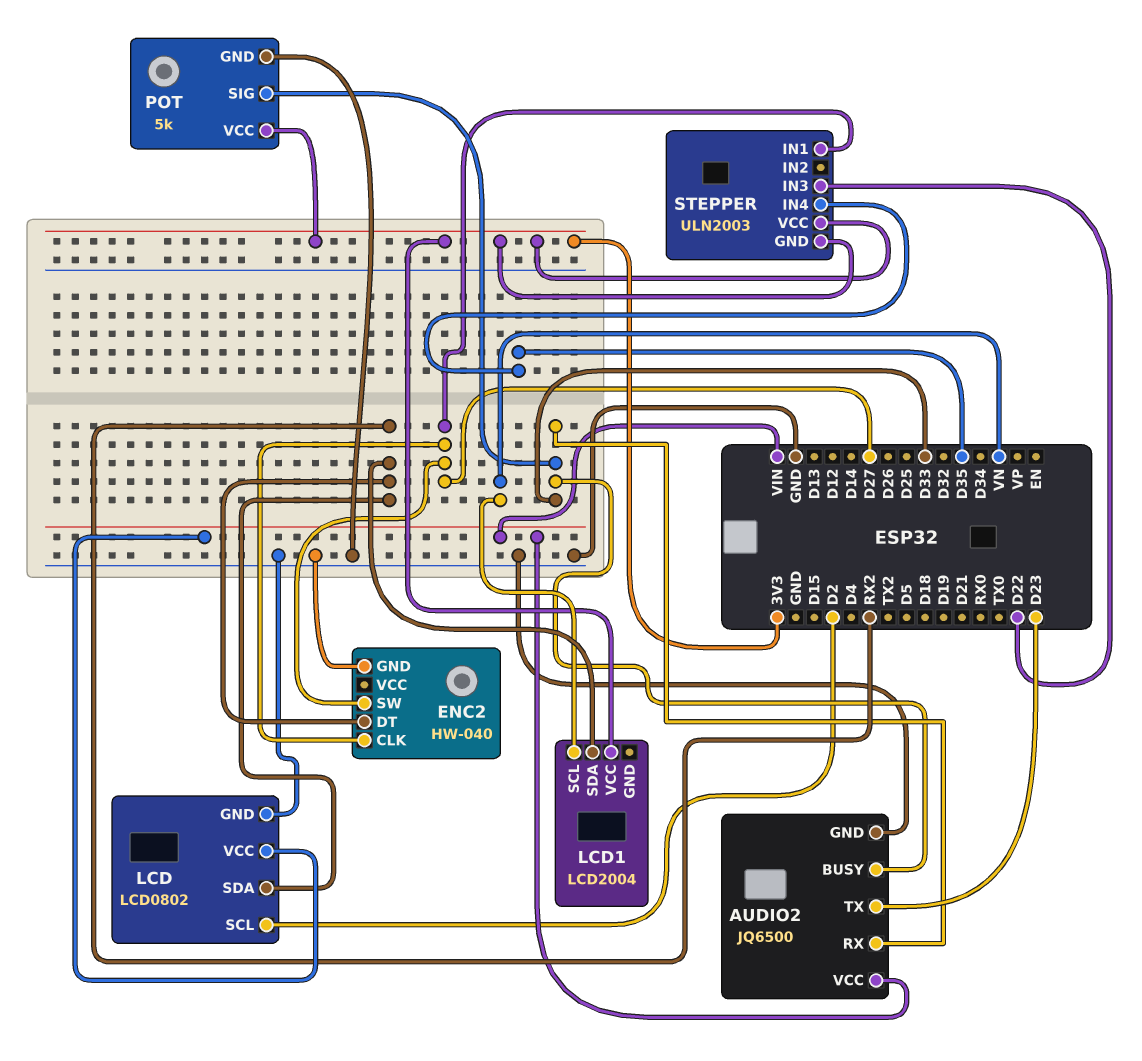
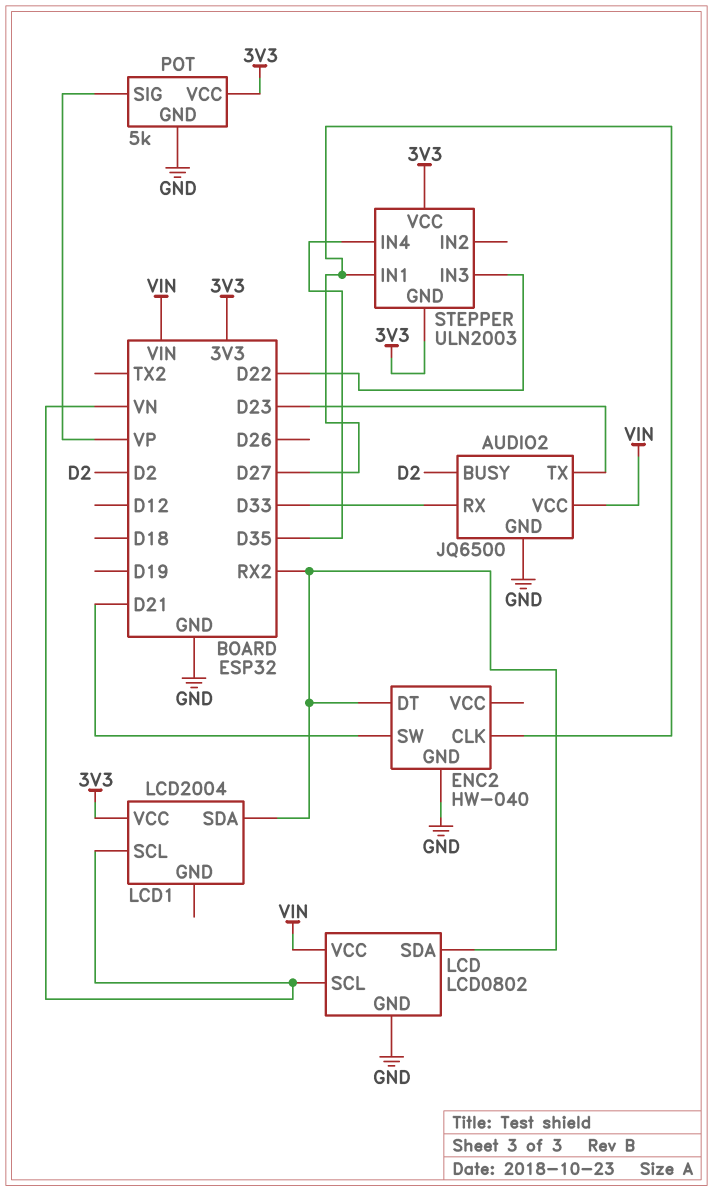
AUDIO2 pin BUSY: D33 -> D2
ENC2 pin SW: D27 -> D21
LCD pin SCL: D2 -> VN
POT pin SIG: D33 -> VP

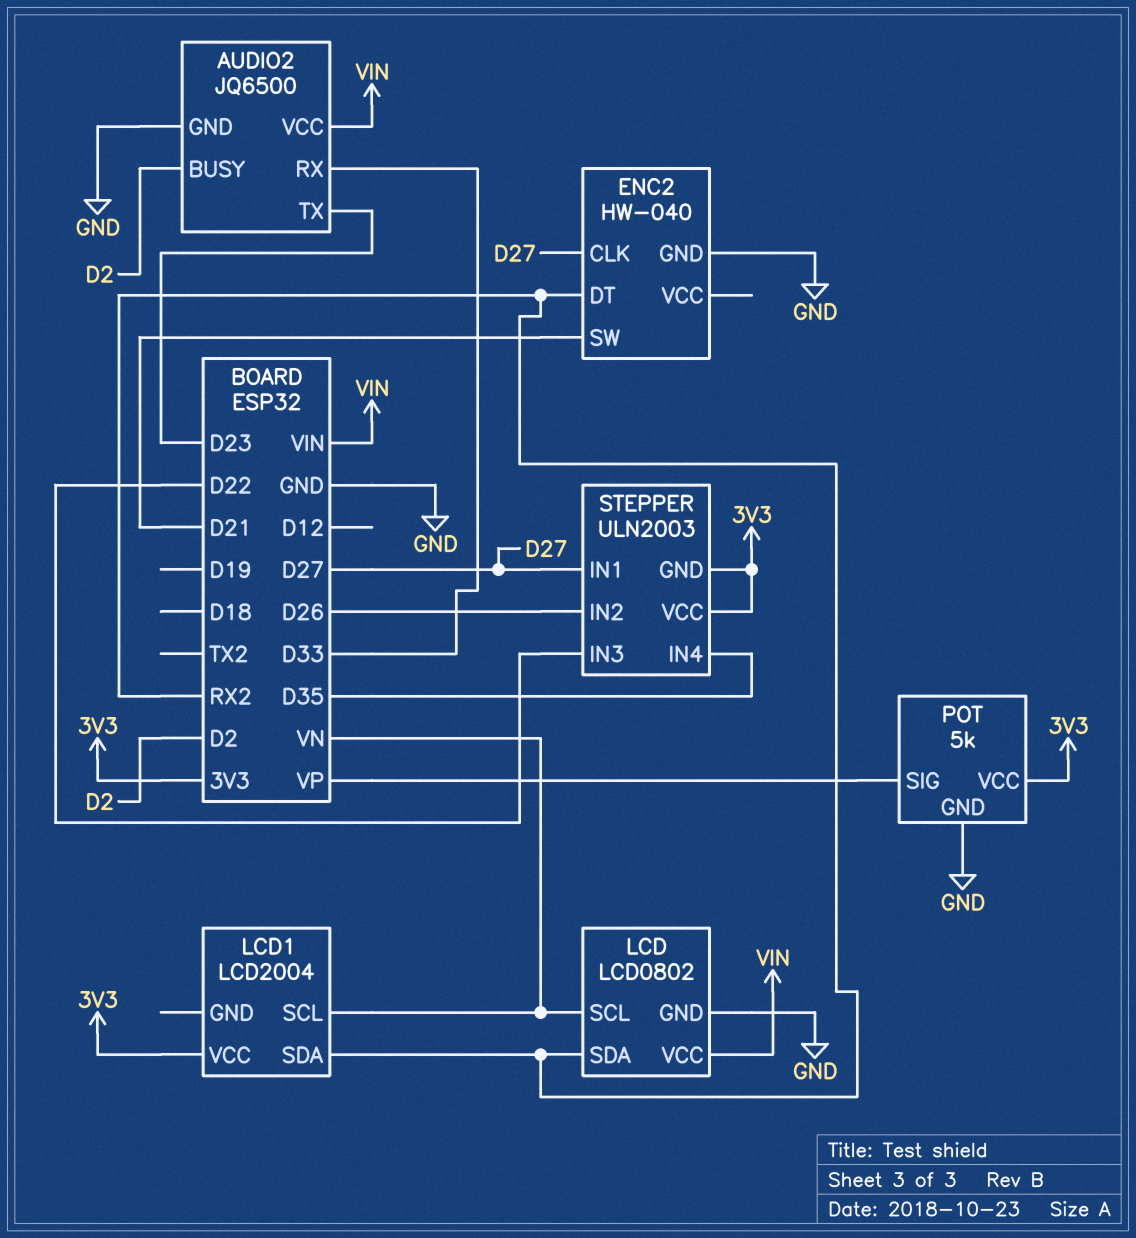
STEPPER pin IN2: none -> D26

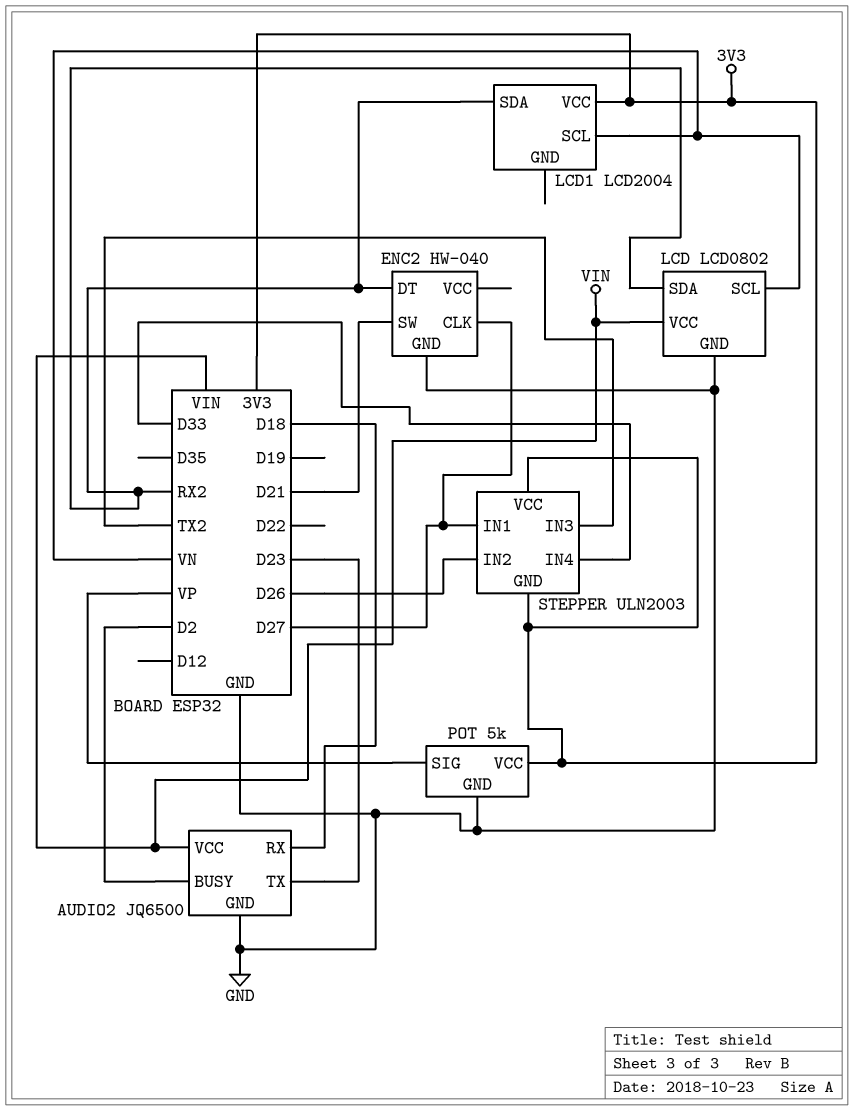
AUDIO2 pin RX: D33 -> D18
STEPPER pin IN3: D22 -> TX2
STEPPER pin IN4: D35 -> D33

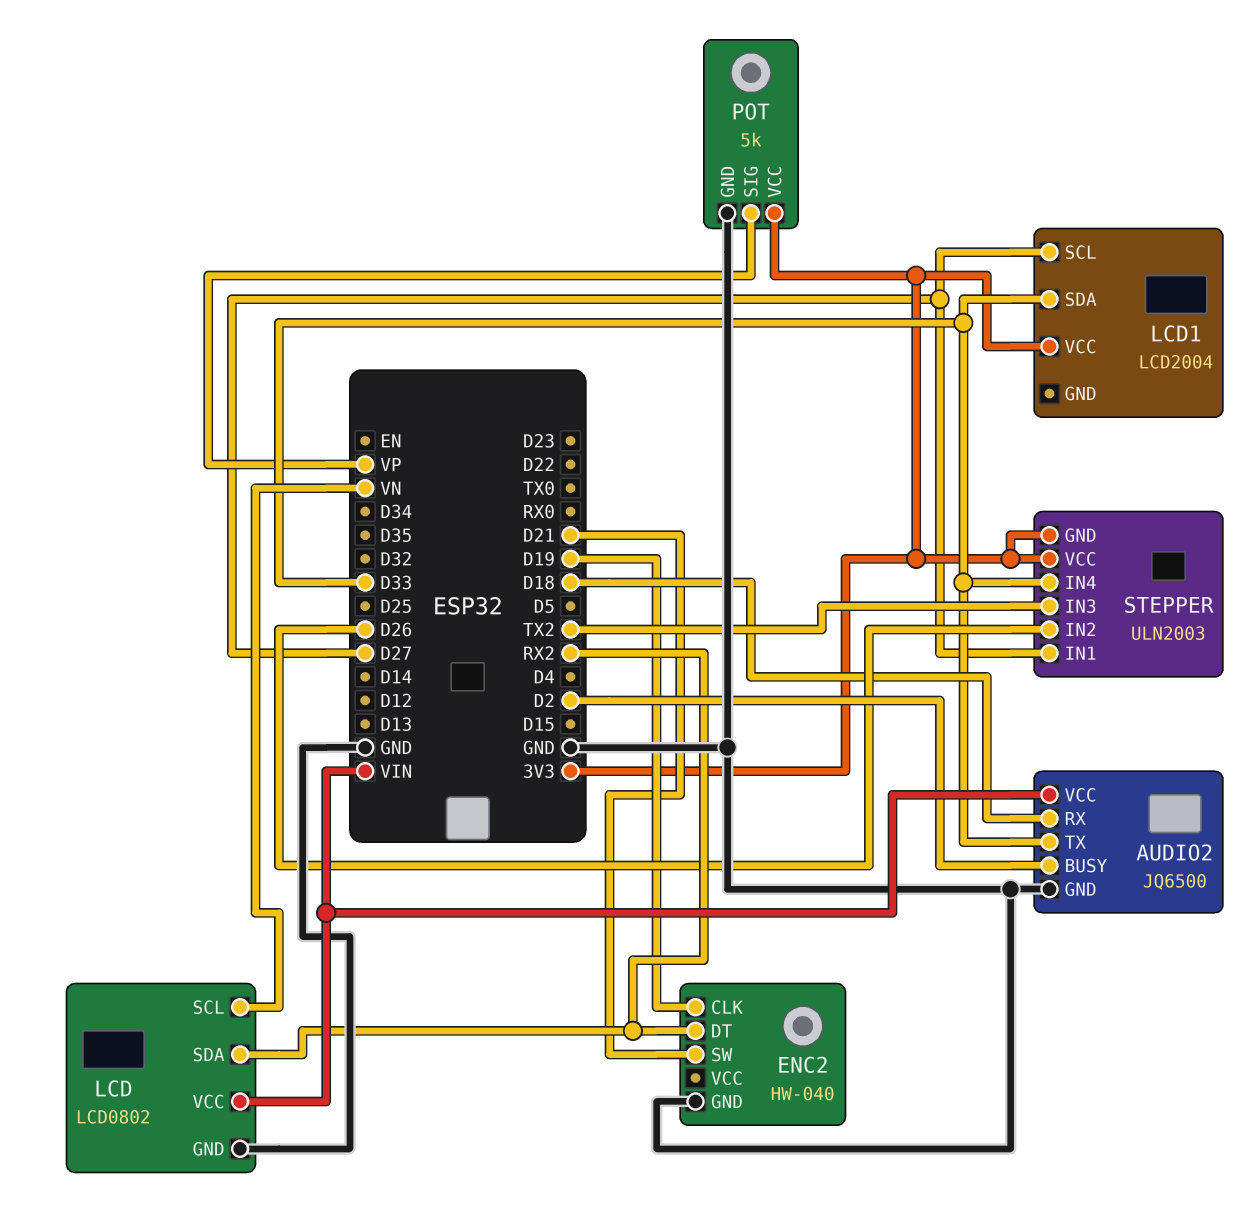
AUDIO2 pin TX: D23 -> D33
ENC2 pin CLK: D27 -> D19
LCD1 pin SCL: VN -> D27
LCD1 pin SDA: RX2 -> D33

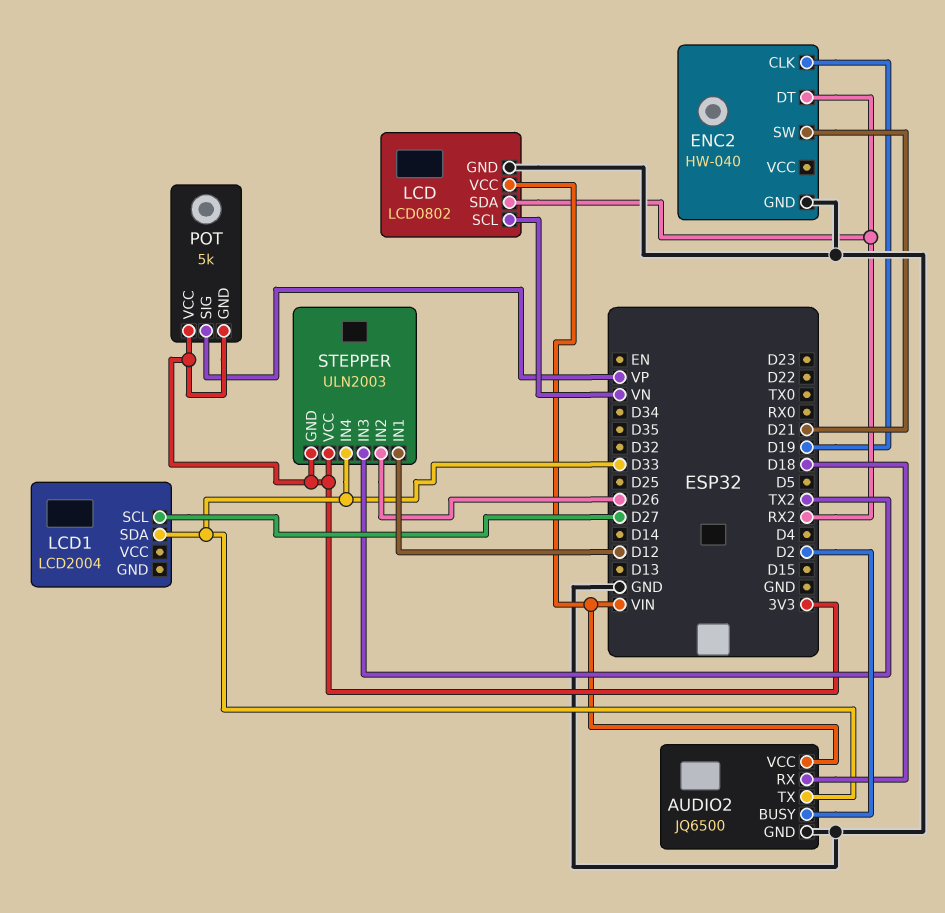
LCD1 pin VCC: 3V3 -> none
POT pin GND: GND -> 3V3
STEPPER pin IN1: D27 -> D12

